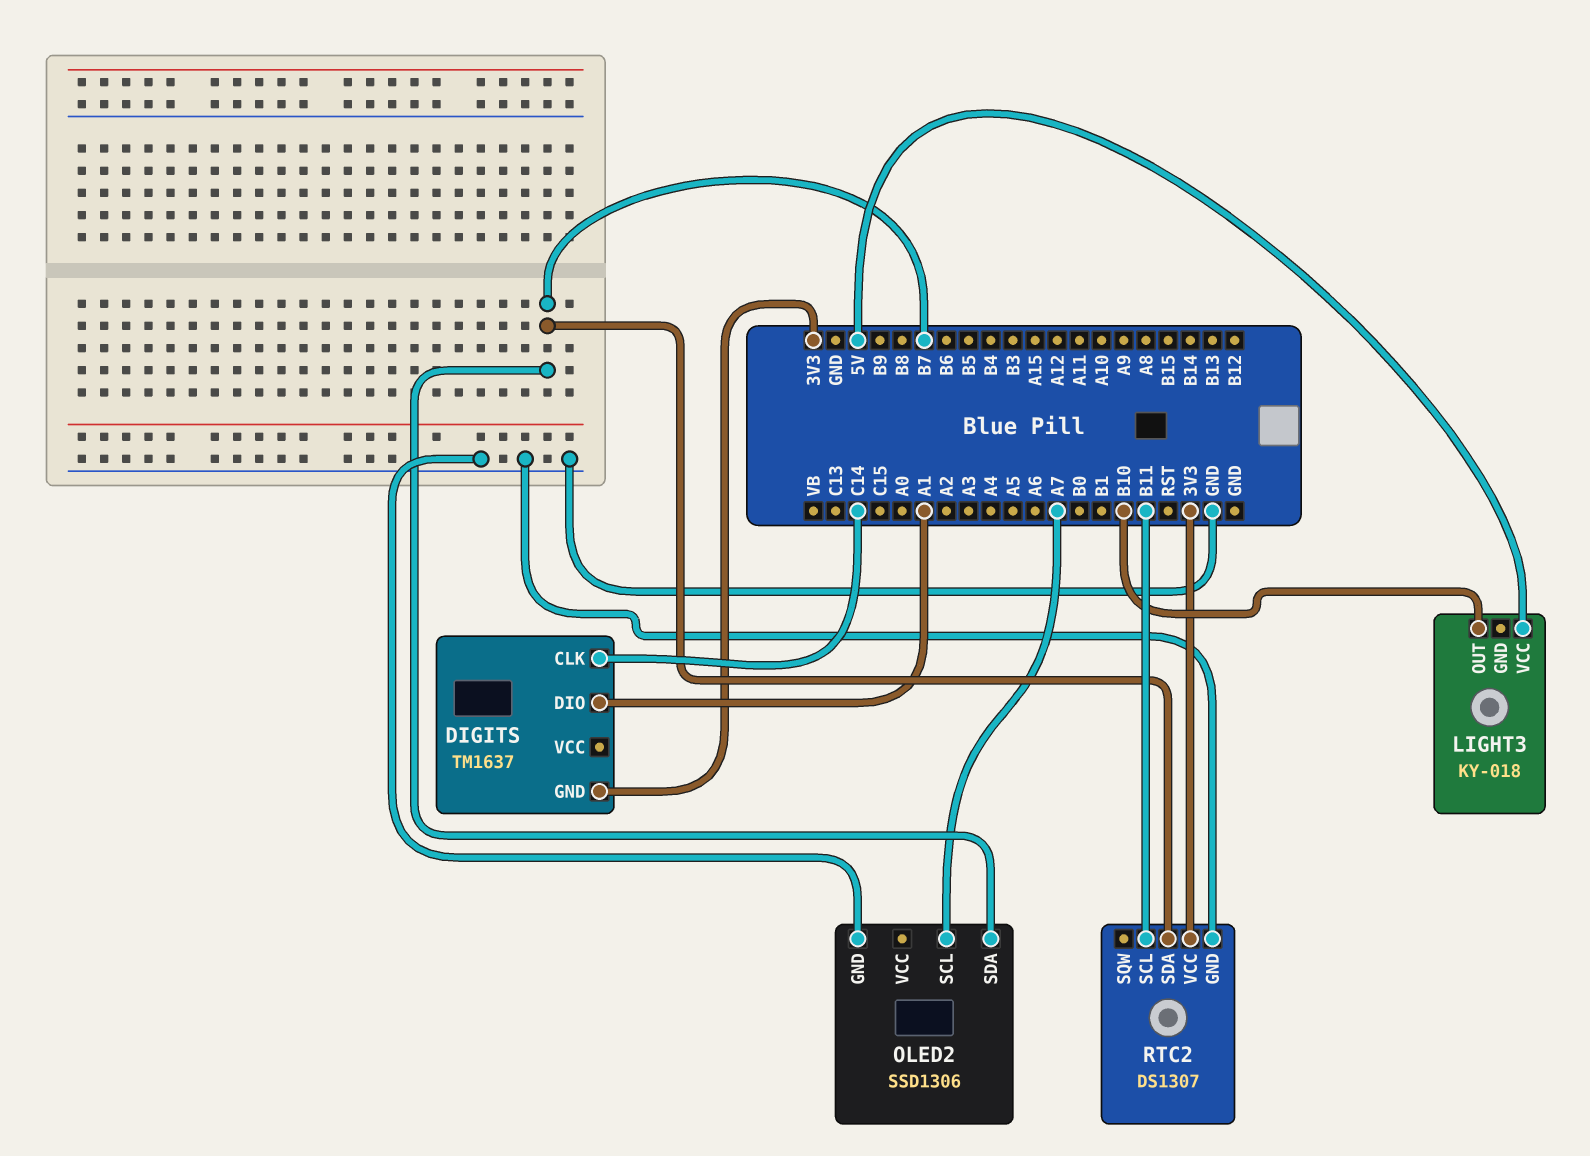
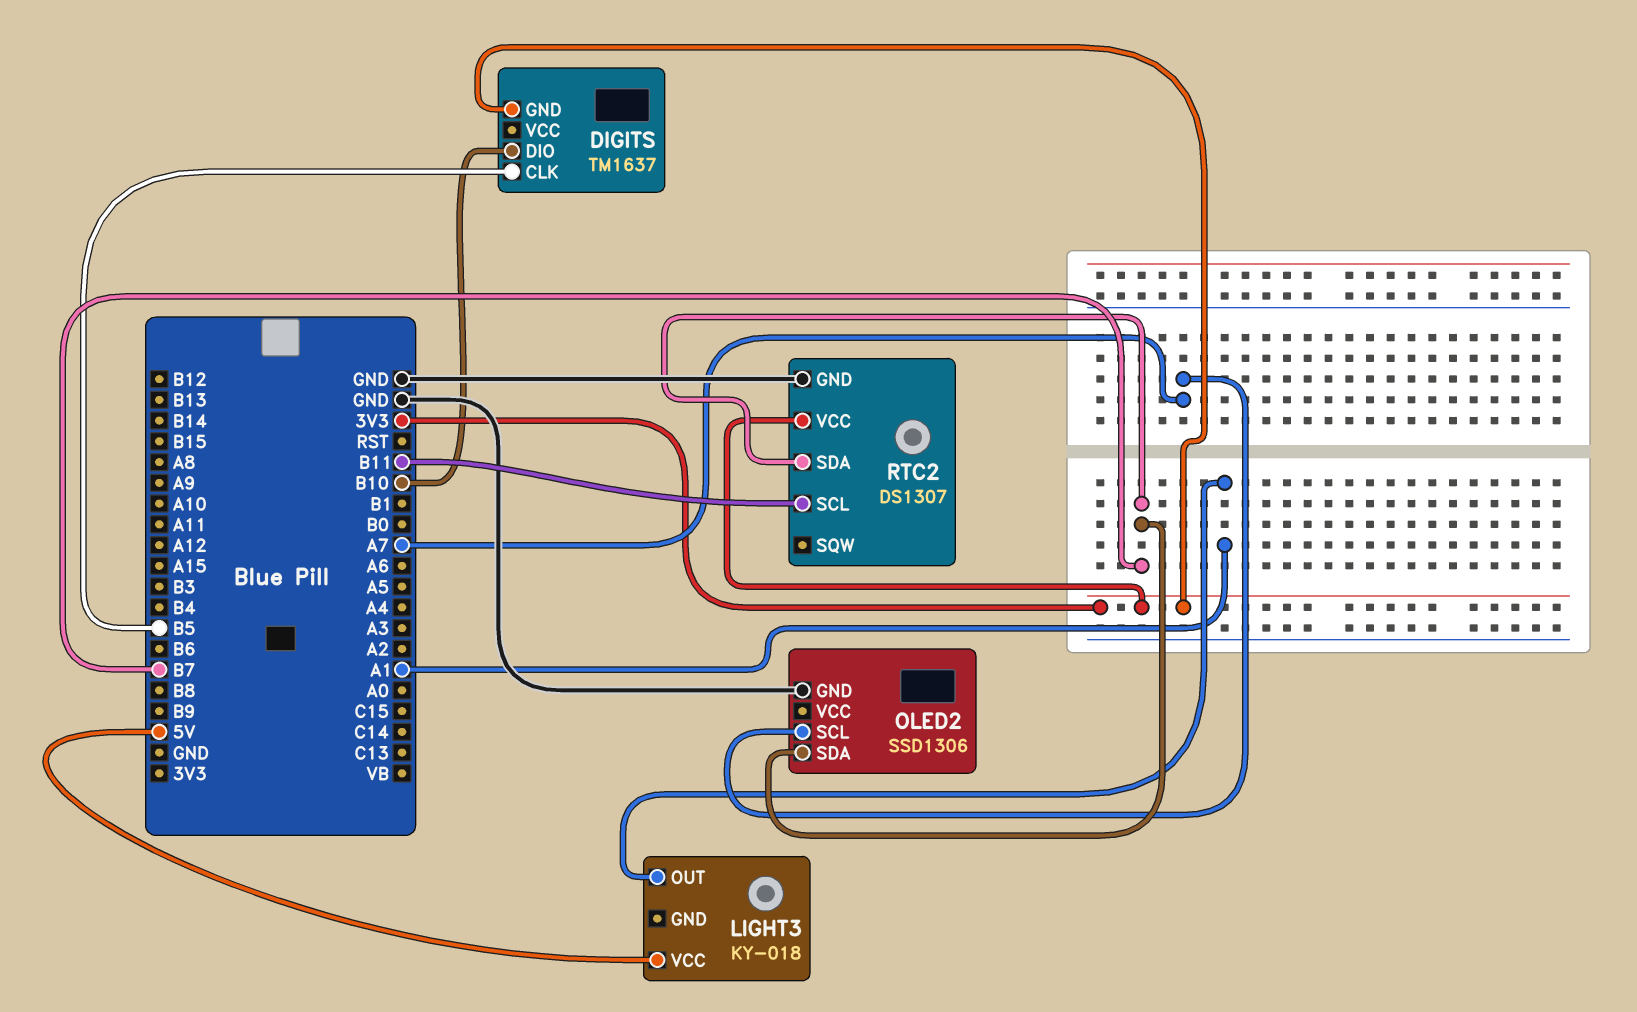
DIGITS pin CLK: C14 -> B5
DIGITS pin DIO: A1 -> B10
LIGHT3 pin OUT: B10 -> A1

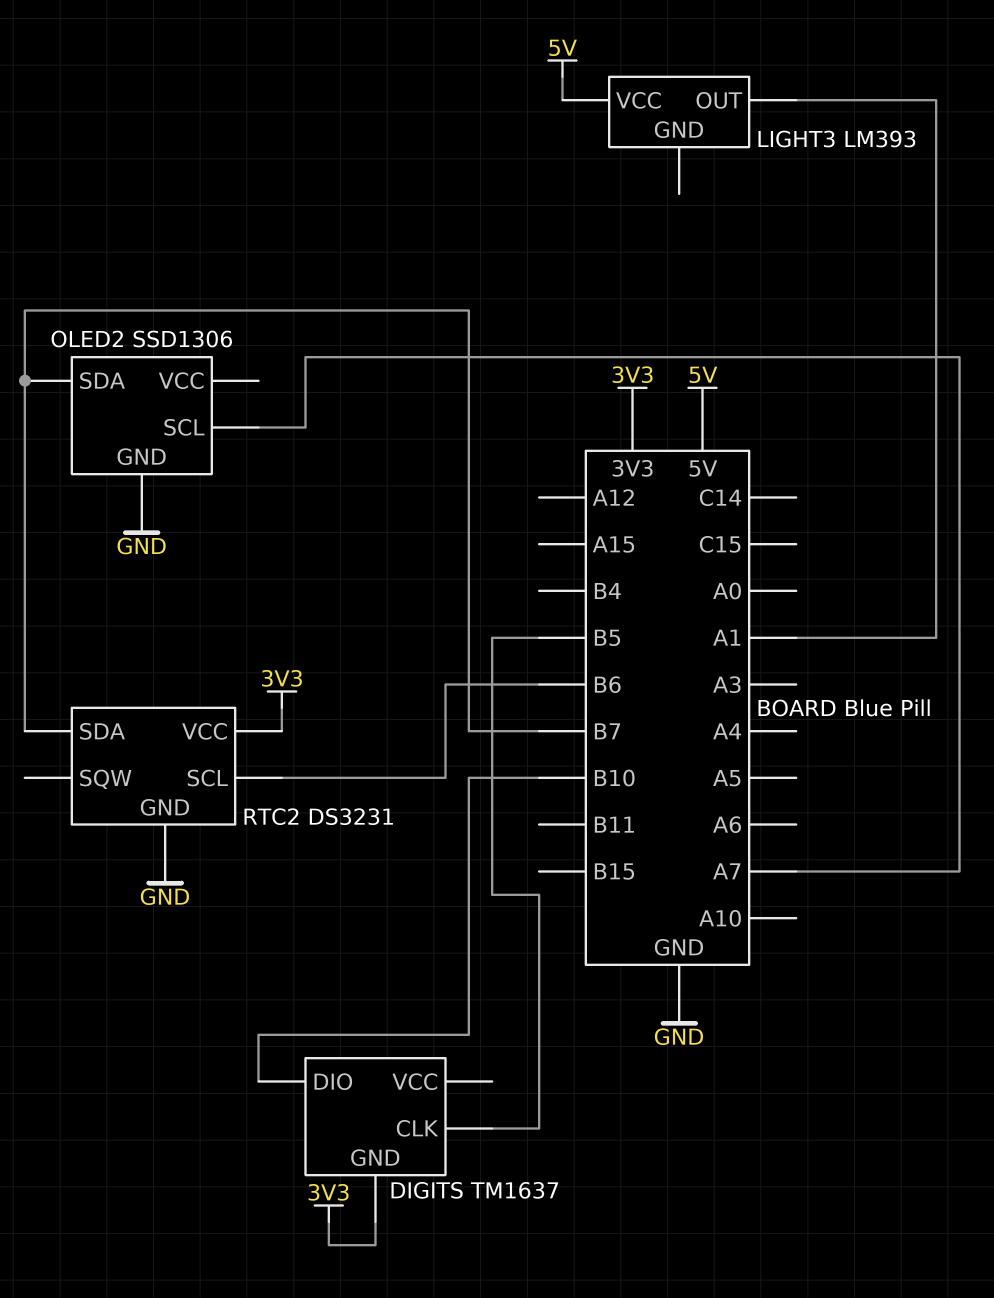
LIGHT3: KY-018 -> LM393
RTC2: DS1307 -> DS3231
RTC2 pin SCL: B11 -> B6

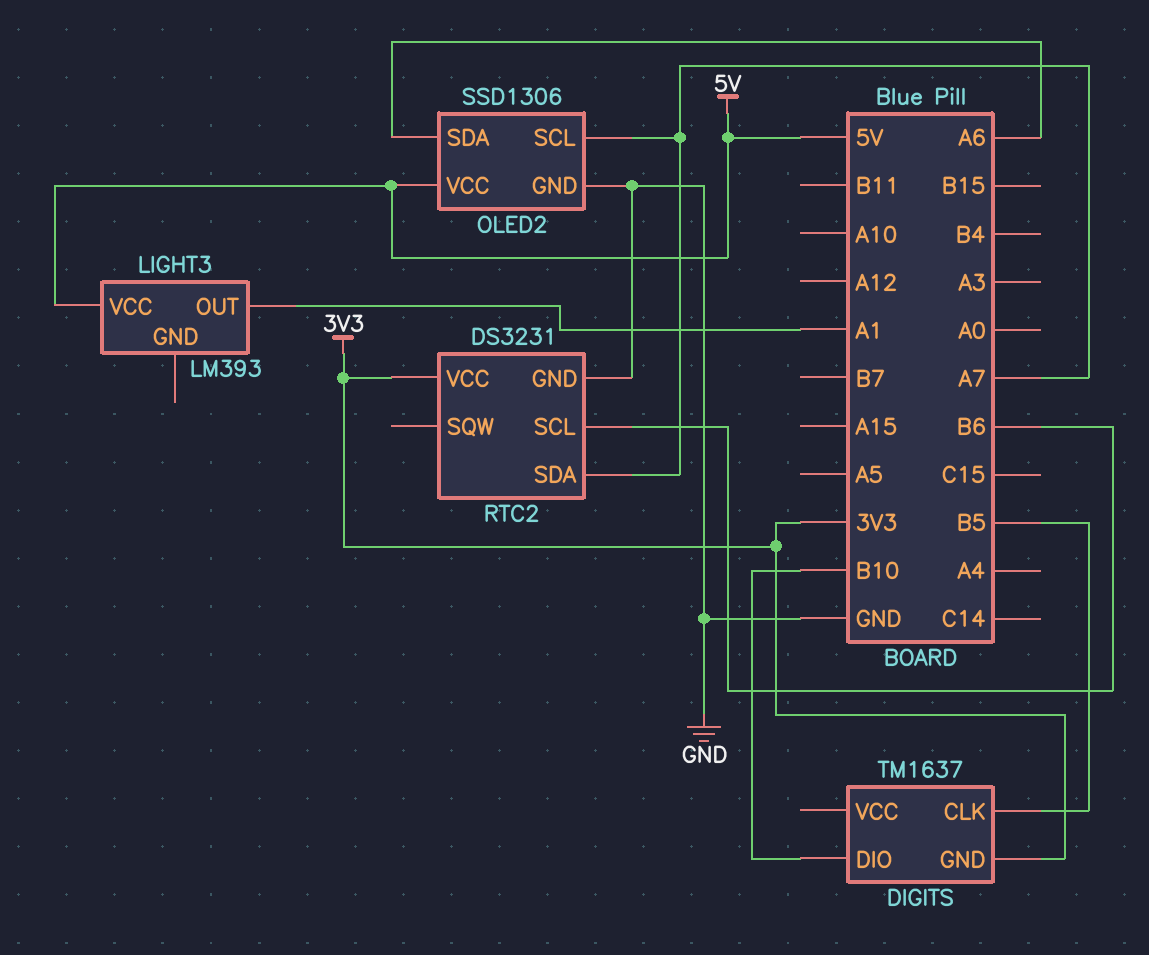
OLED2 pin SDA: B7 -> A6
OLED2 pin VCC: none -> 5V
RTC2 pin SDA: B7 -> A7

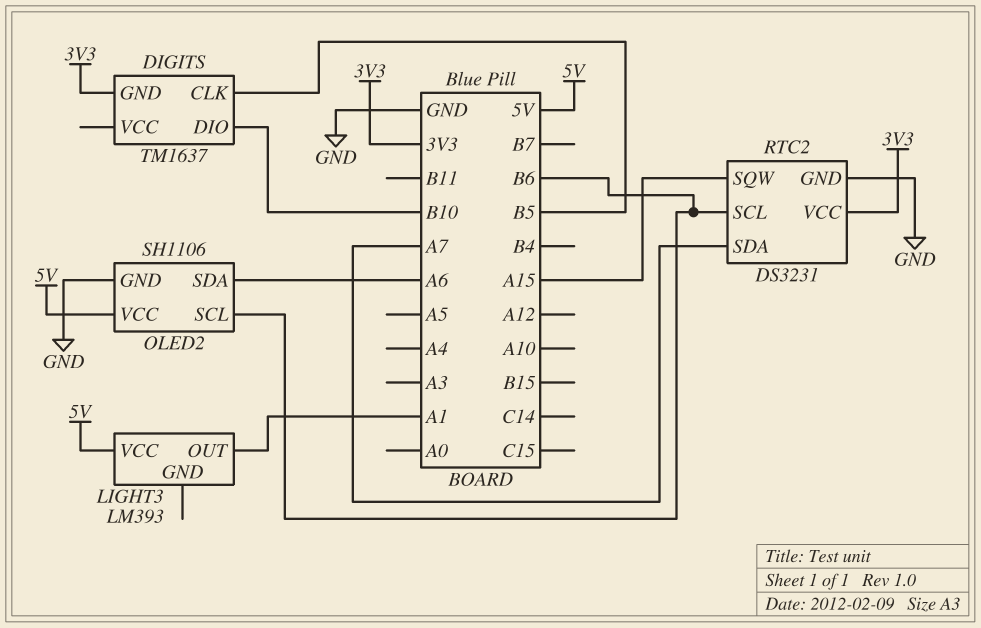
OLED2: SSD1306 -> SH1106
OLED2 pin SCL: A7 -> B6
RTC2 pin SQW: none -> A15

